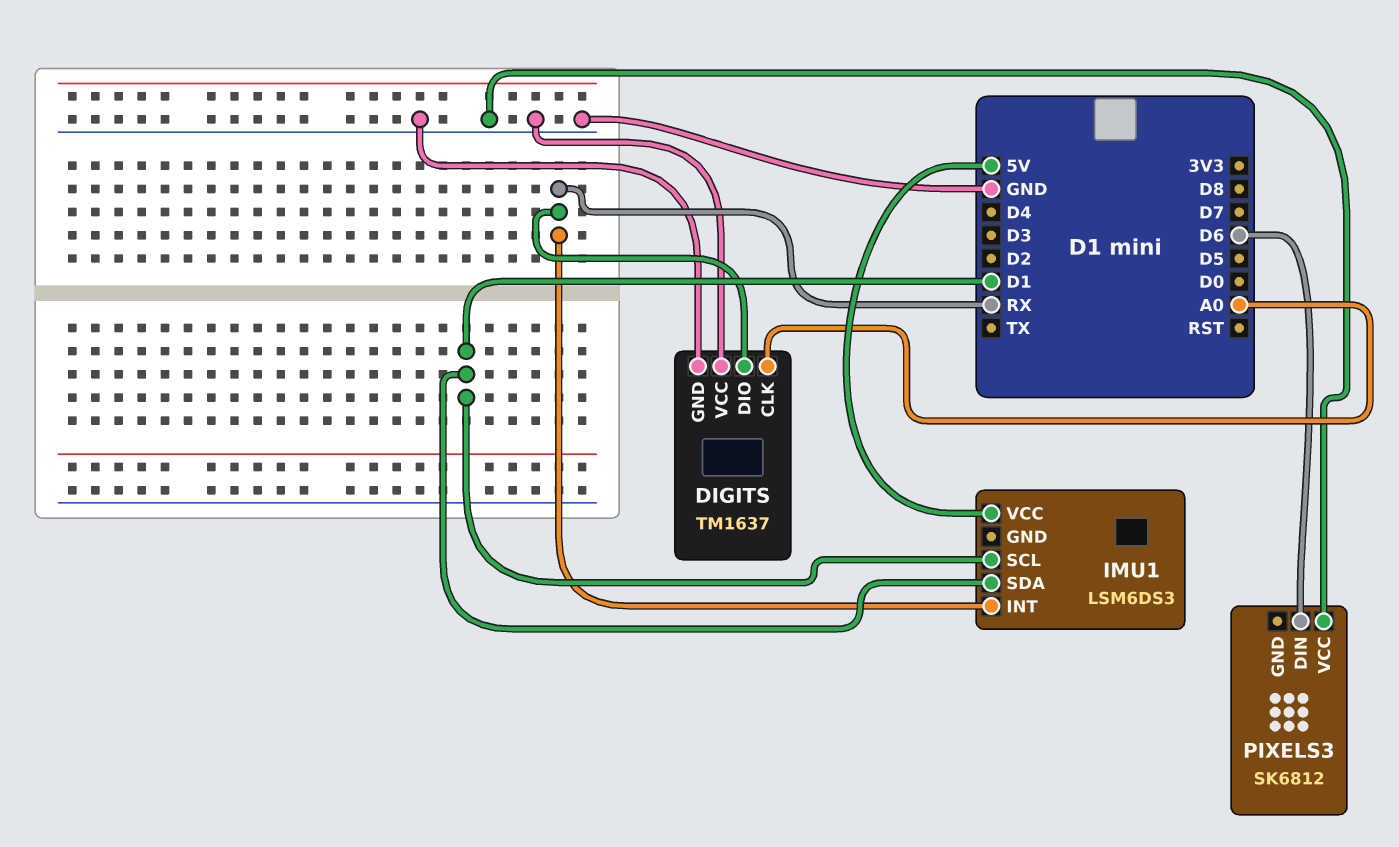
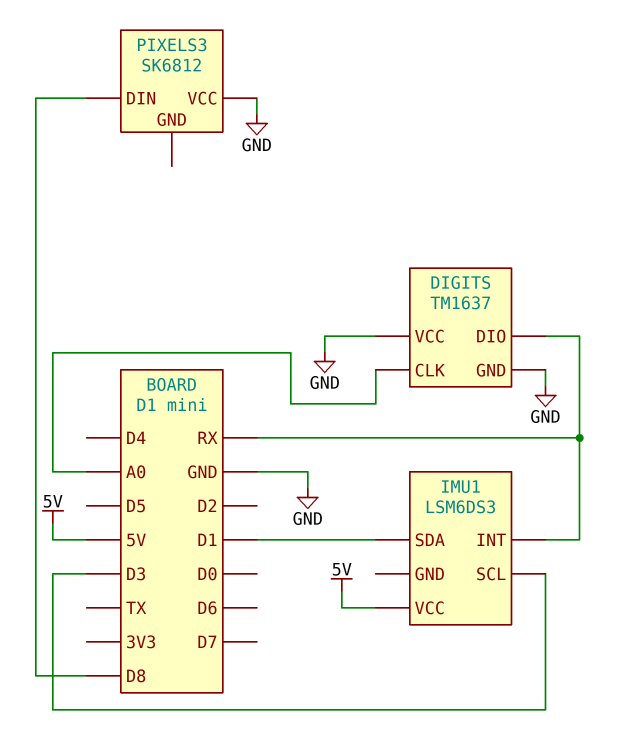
IMU1 pin SCL: D1 -> D3
PIXELS3 pin DIN: D6 -> D8

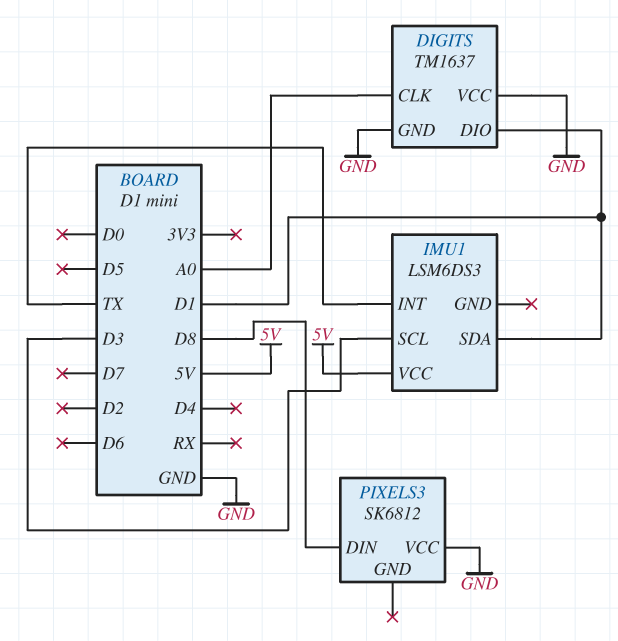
DIGITS pin DIO: RX -> D1
IMU1 pin INT: RX -> TX

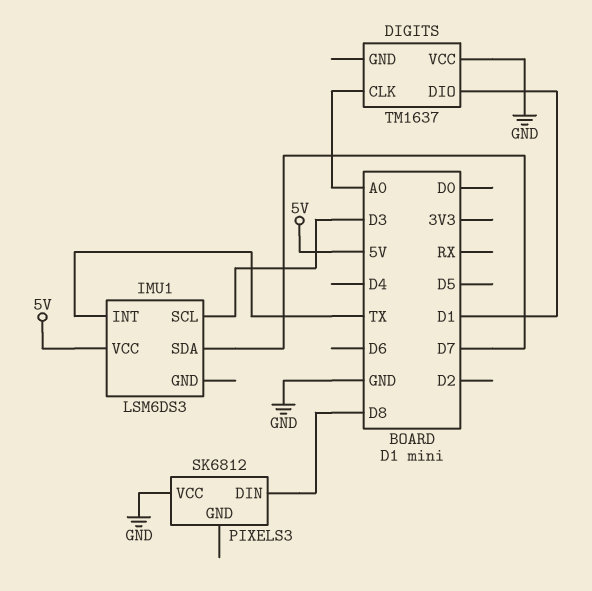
DIGITS pin GND: GND -> none
IMU1 pin SDA: D1 -> D7

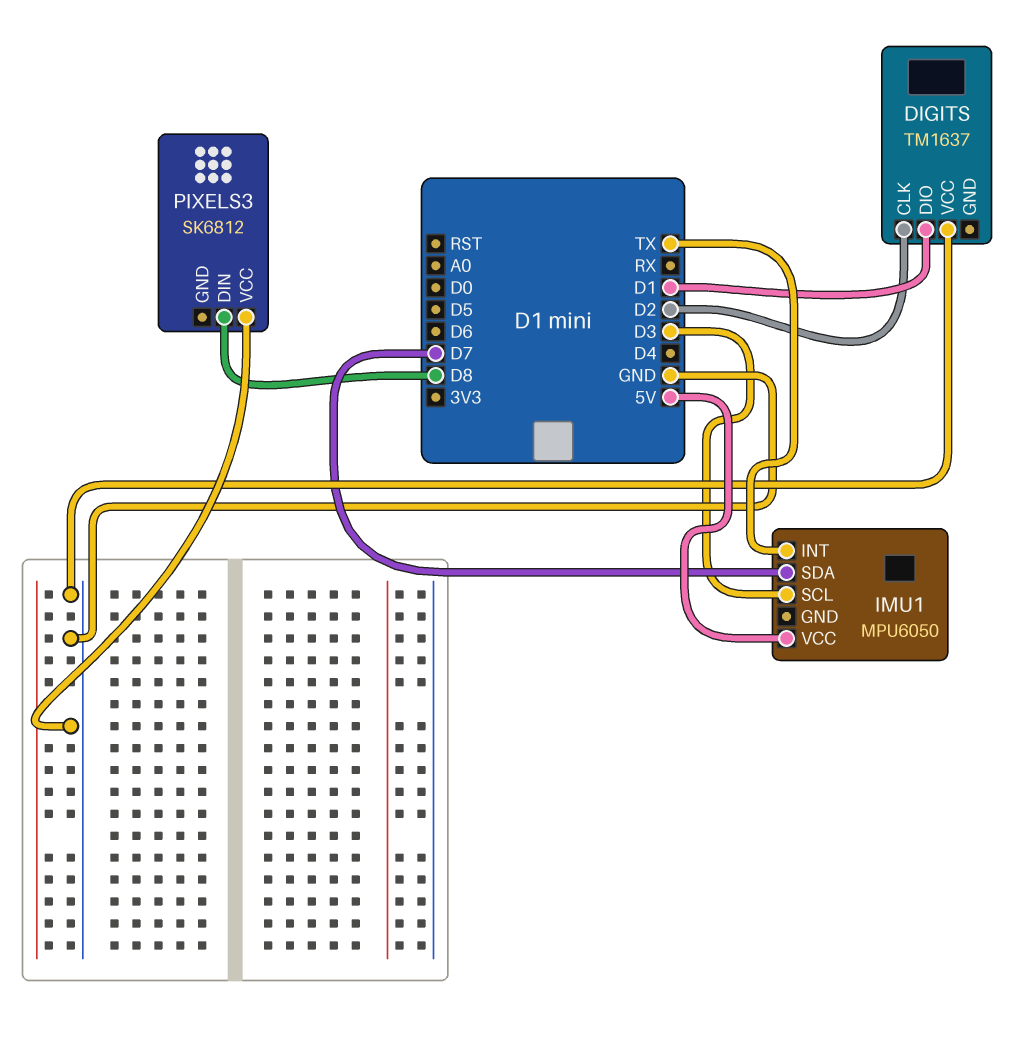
DIGITS pin CLK: A0 -> D2
IMU1: LSM6DS3 -> MPU6050

